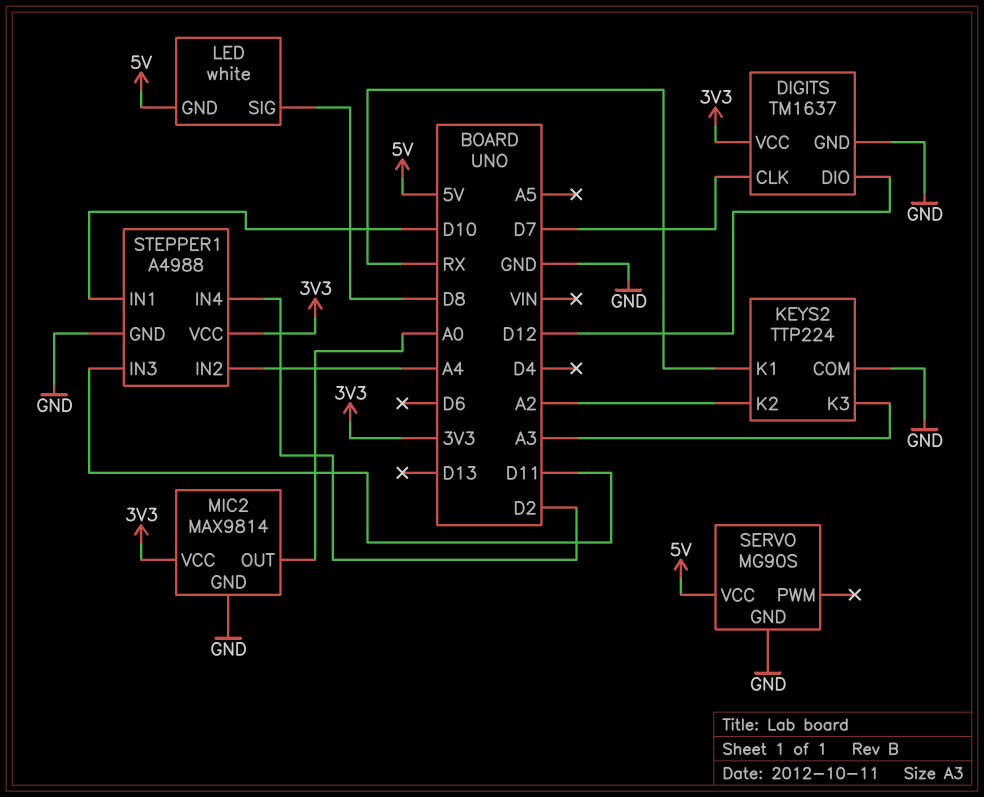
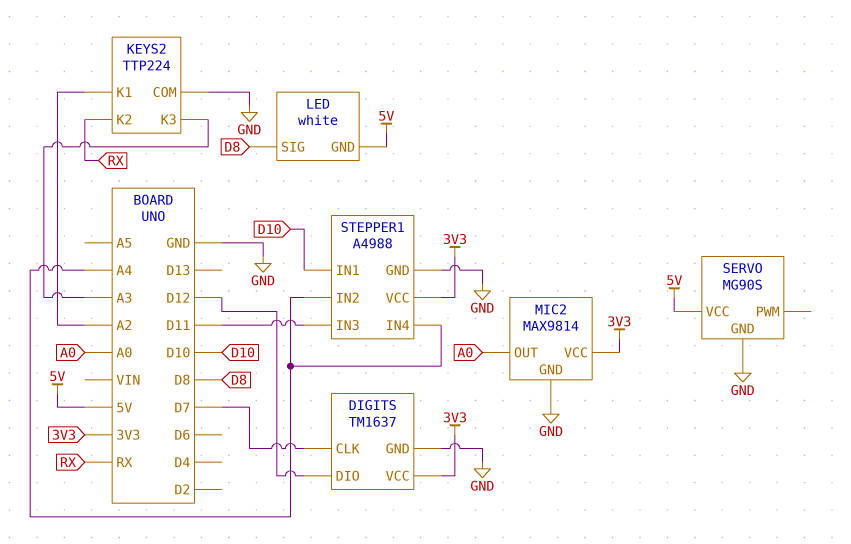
KEYS2 pin K1: RX -> A2
KEYS2 pin K2: A2 -> RX
STEPPER1 pin IN4: D2 -> A4

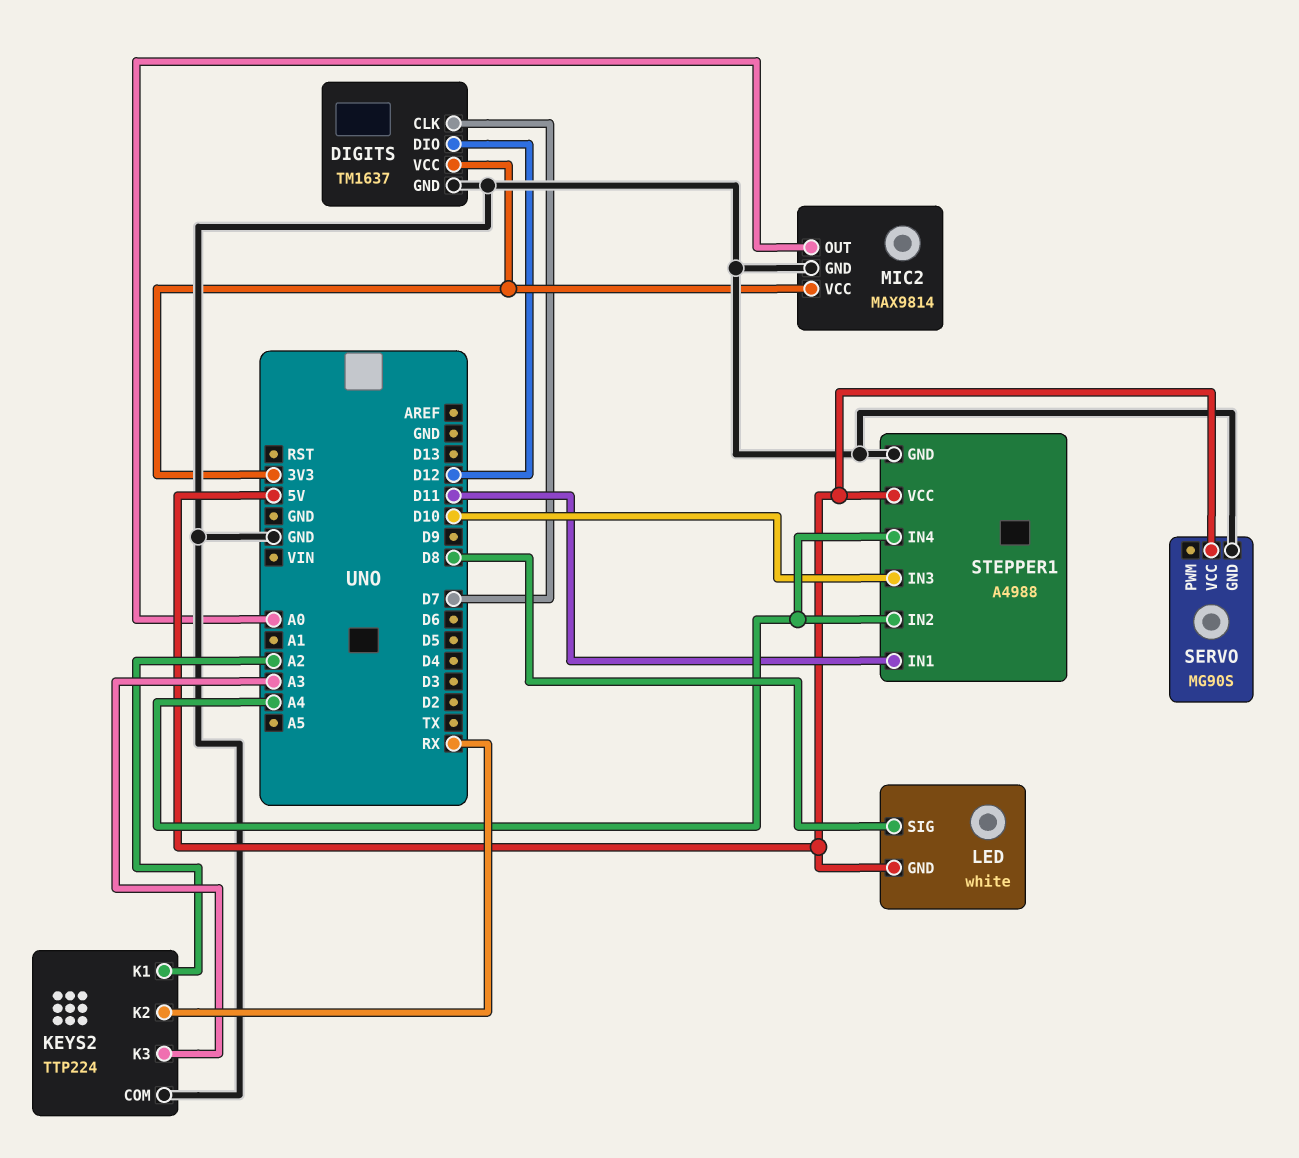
STEPPER1 pin IN1: D10 -> D11
STEPPER1 pin IN3: D11 -> D10
STEPPER1 pin VCC: 3V3 -> 5V

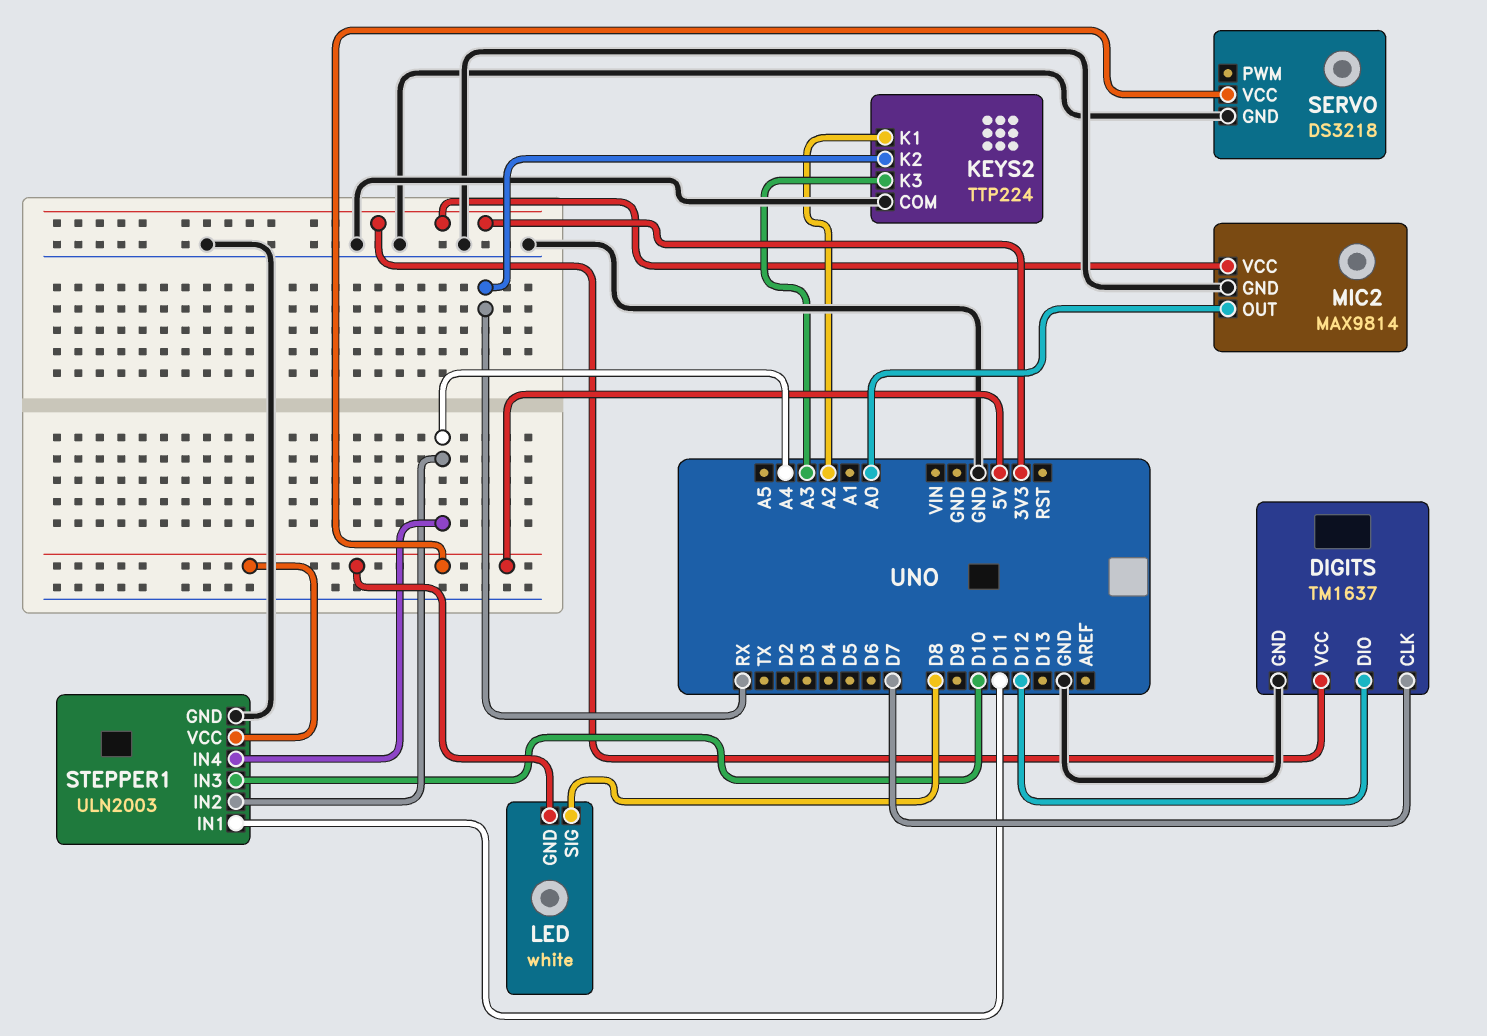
SERVO: MG90S -> DS3218
STEPPER1: A4988 -> ULN2003

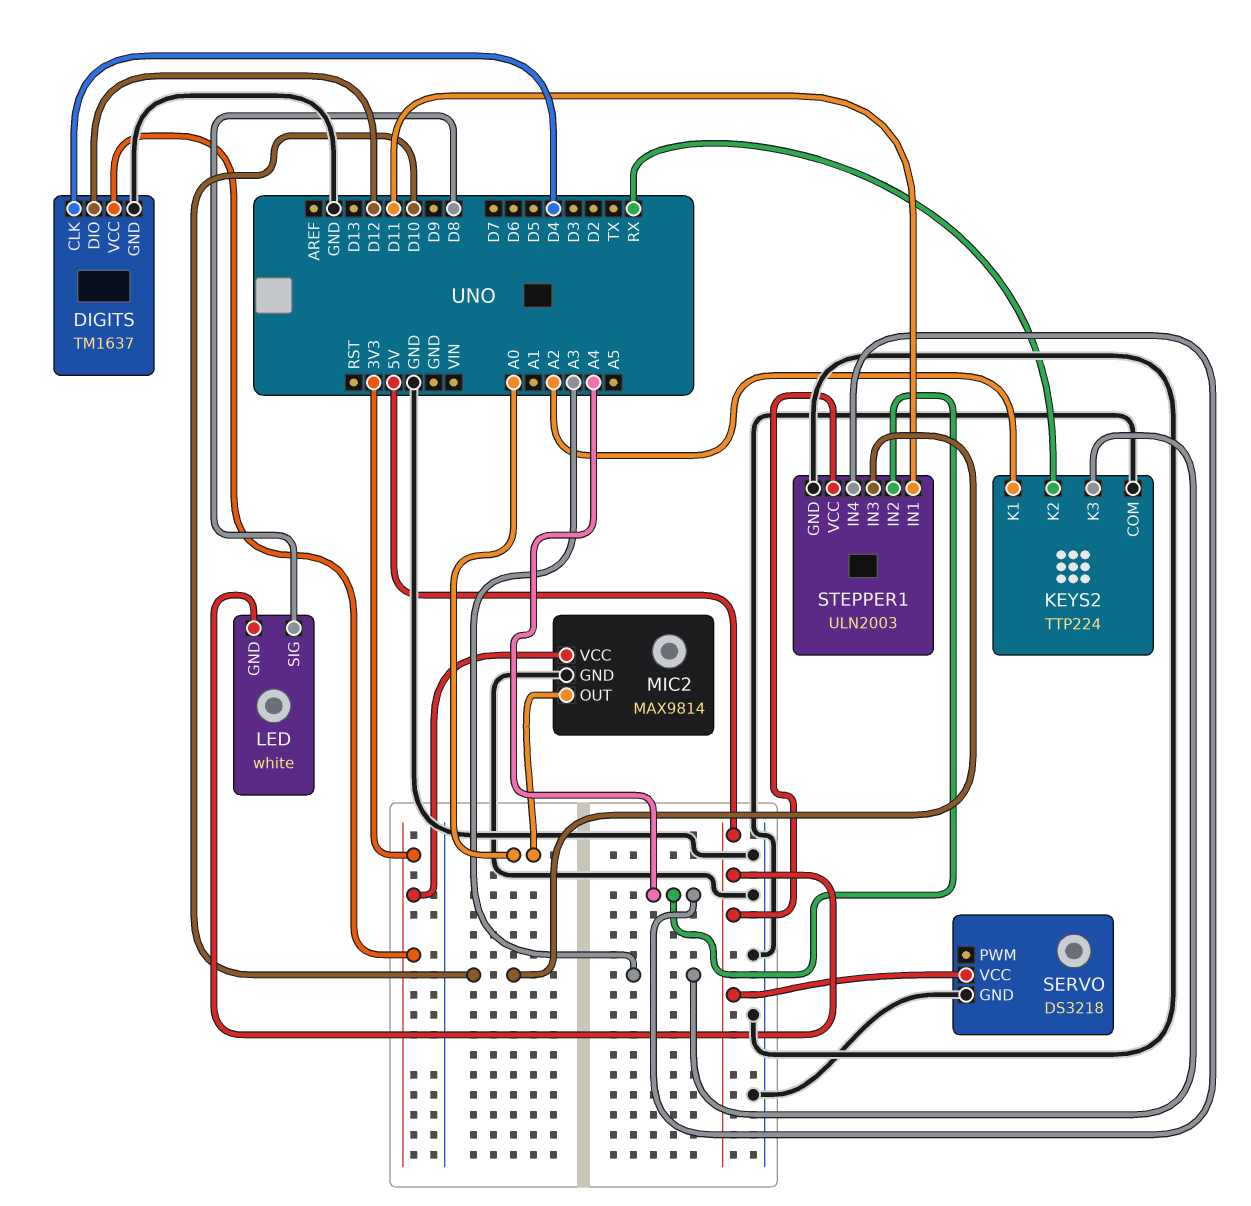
DIGITS pin CLK: D7 -> D4

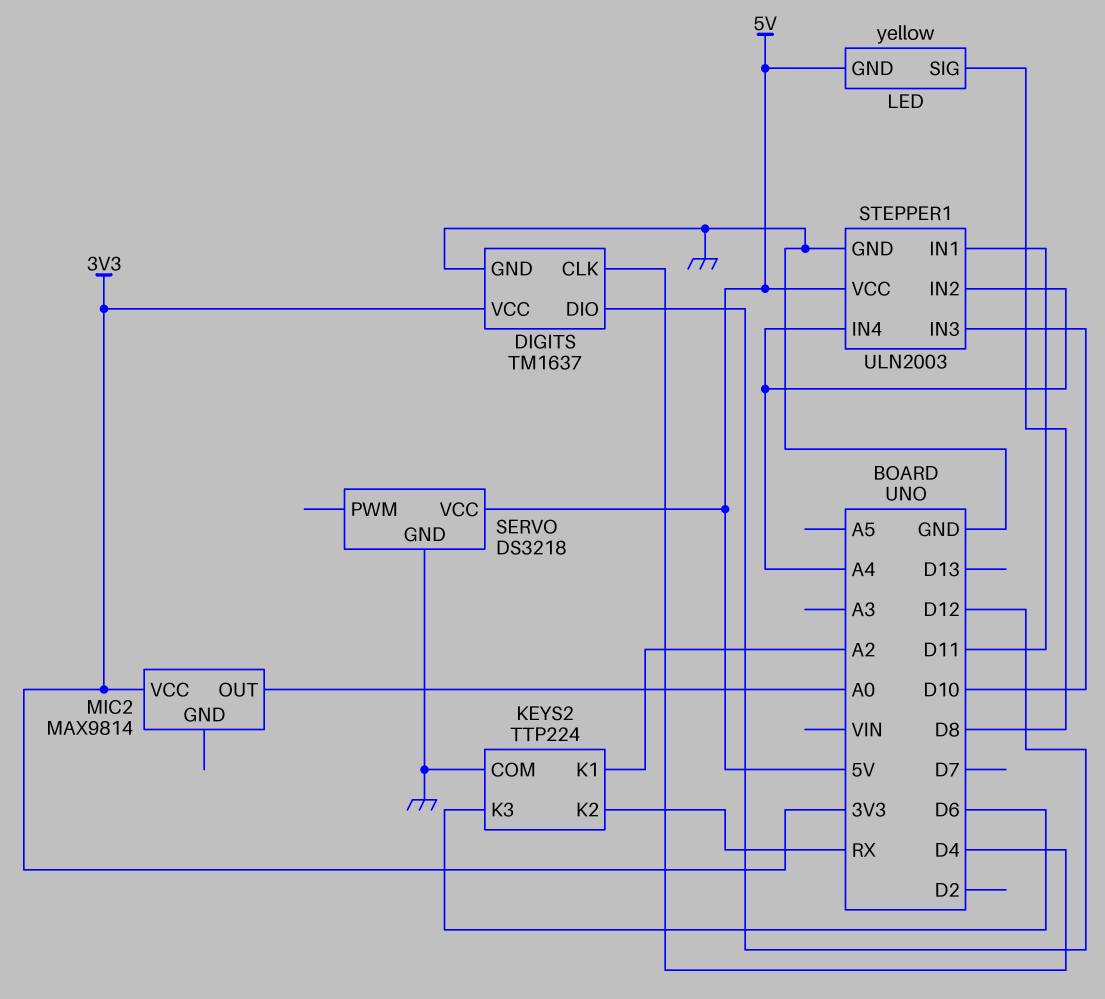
KEYS2 pin K3: A3 -> D6
LED: white -> yellow
MIC2 pin GND: GND -> none

